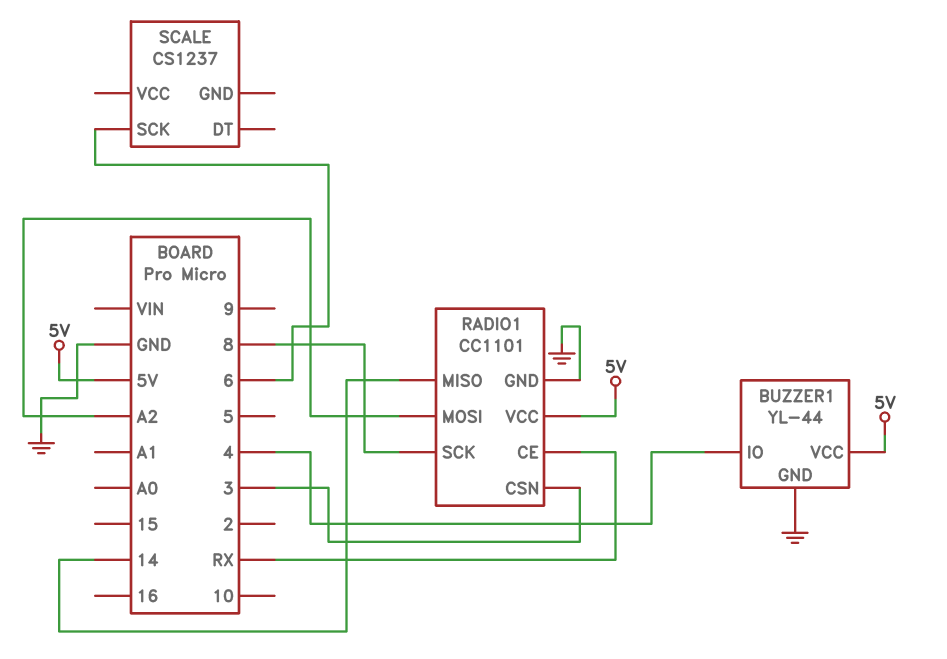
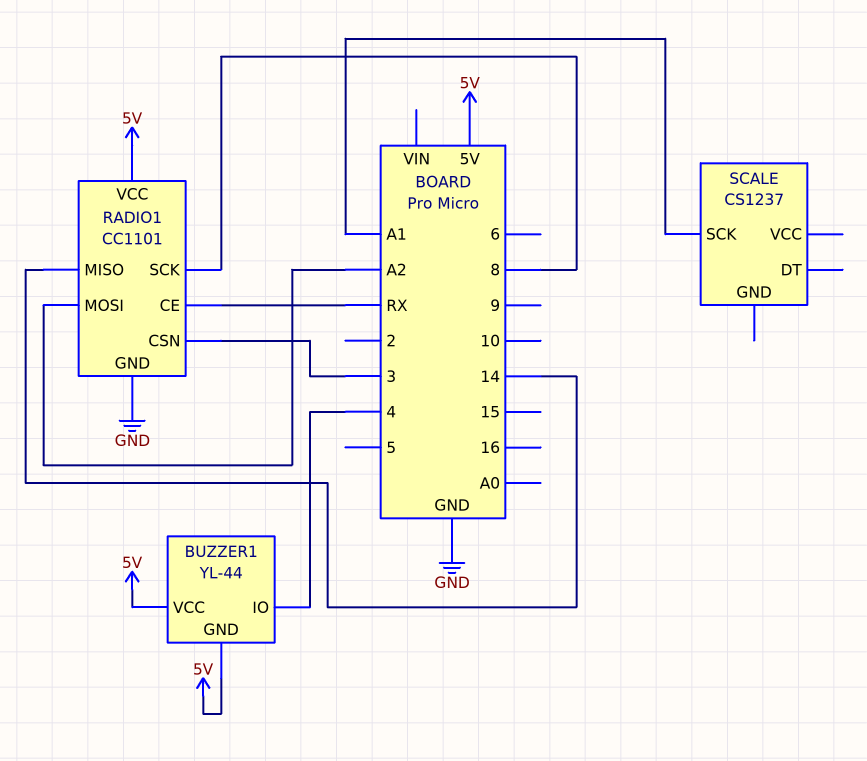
BUZZER1 pin GND: GND -> 5V
SCALE pin SCK: 6 -> A1

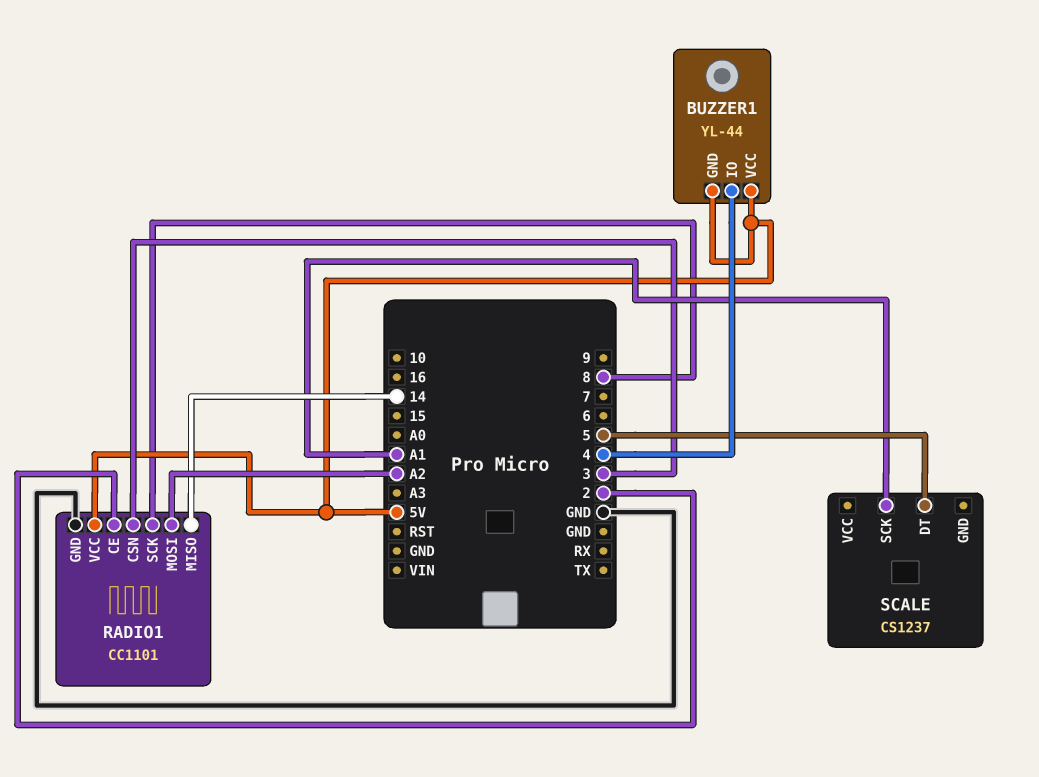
RADIO1 pin CE: RX -> 2
SCALE pin DT: none -> 5

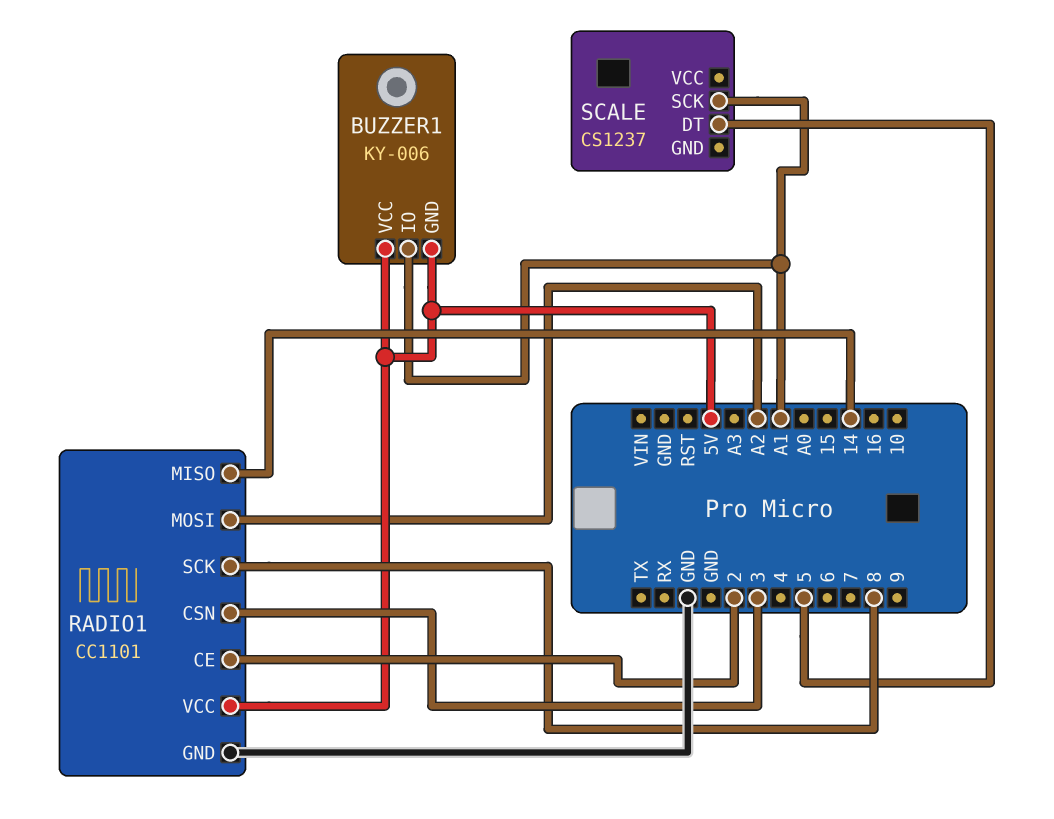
BUZZER1: YL-44 -> KY-006
BUZZER1 pin IO: 4 -> A1

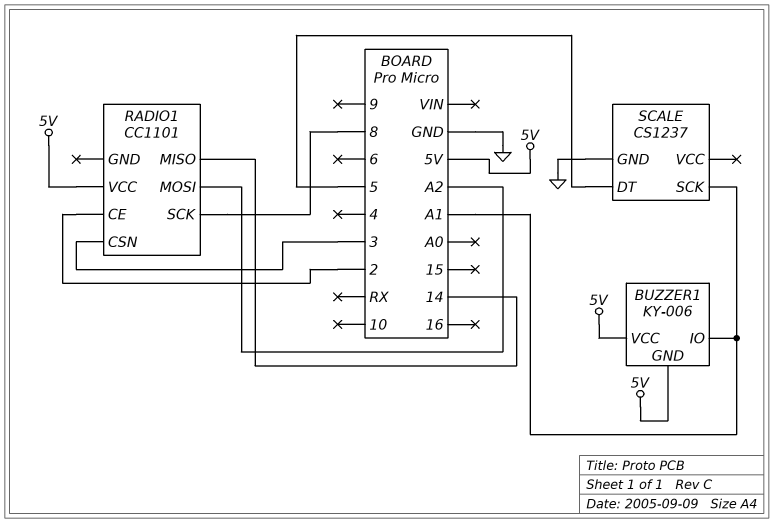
RADIO1 pin GND: GND -> none
SCALE pin GND: none -> GND

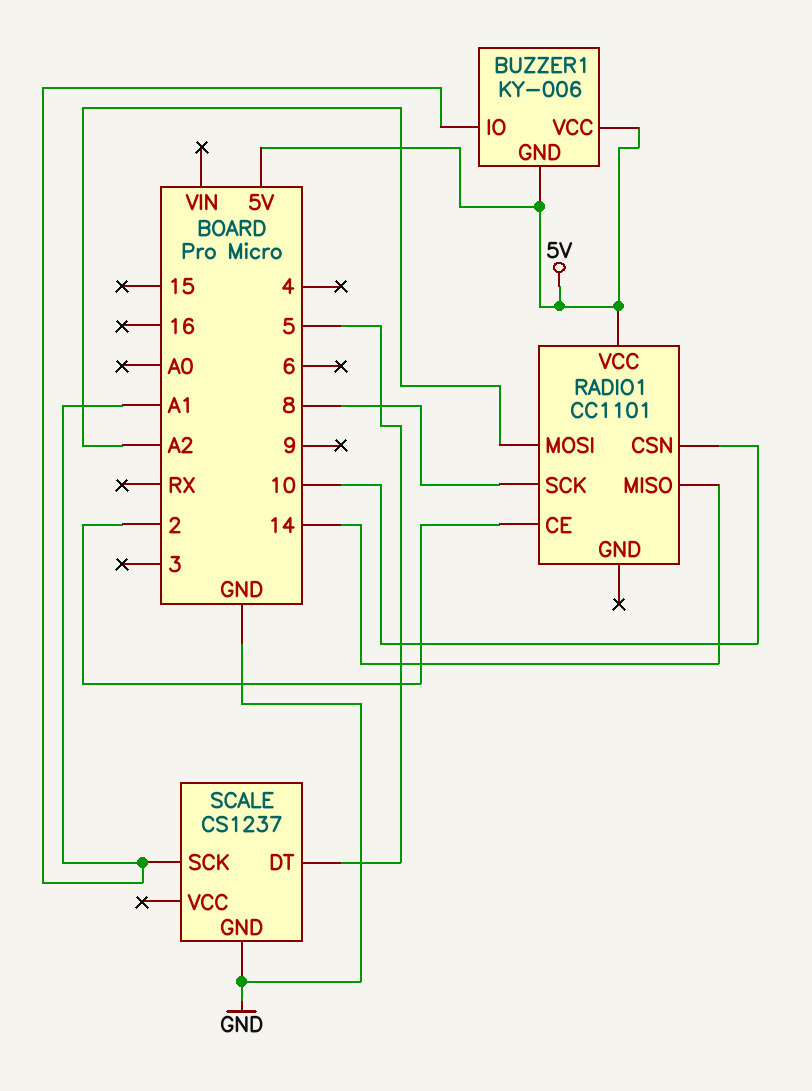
RADIO1 pin CSN: 3 -> 10

